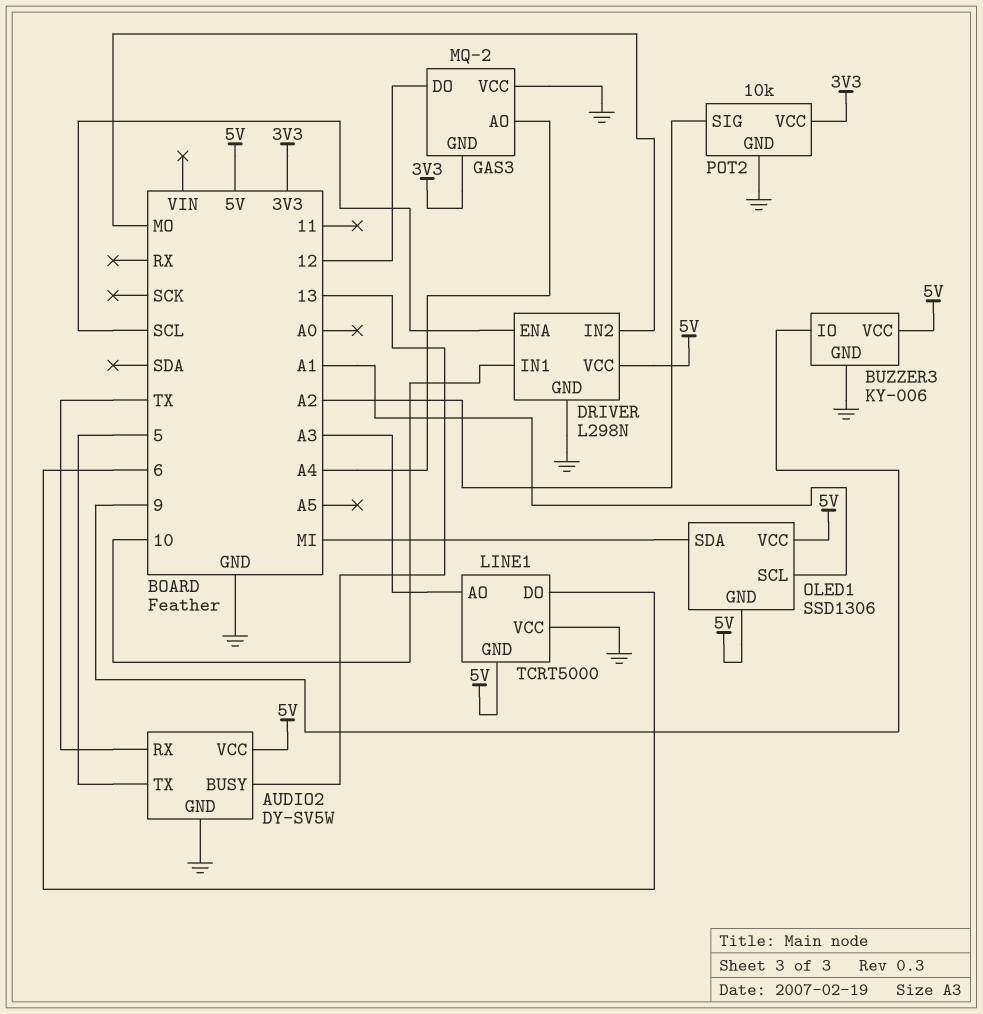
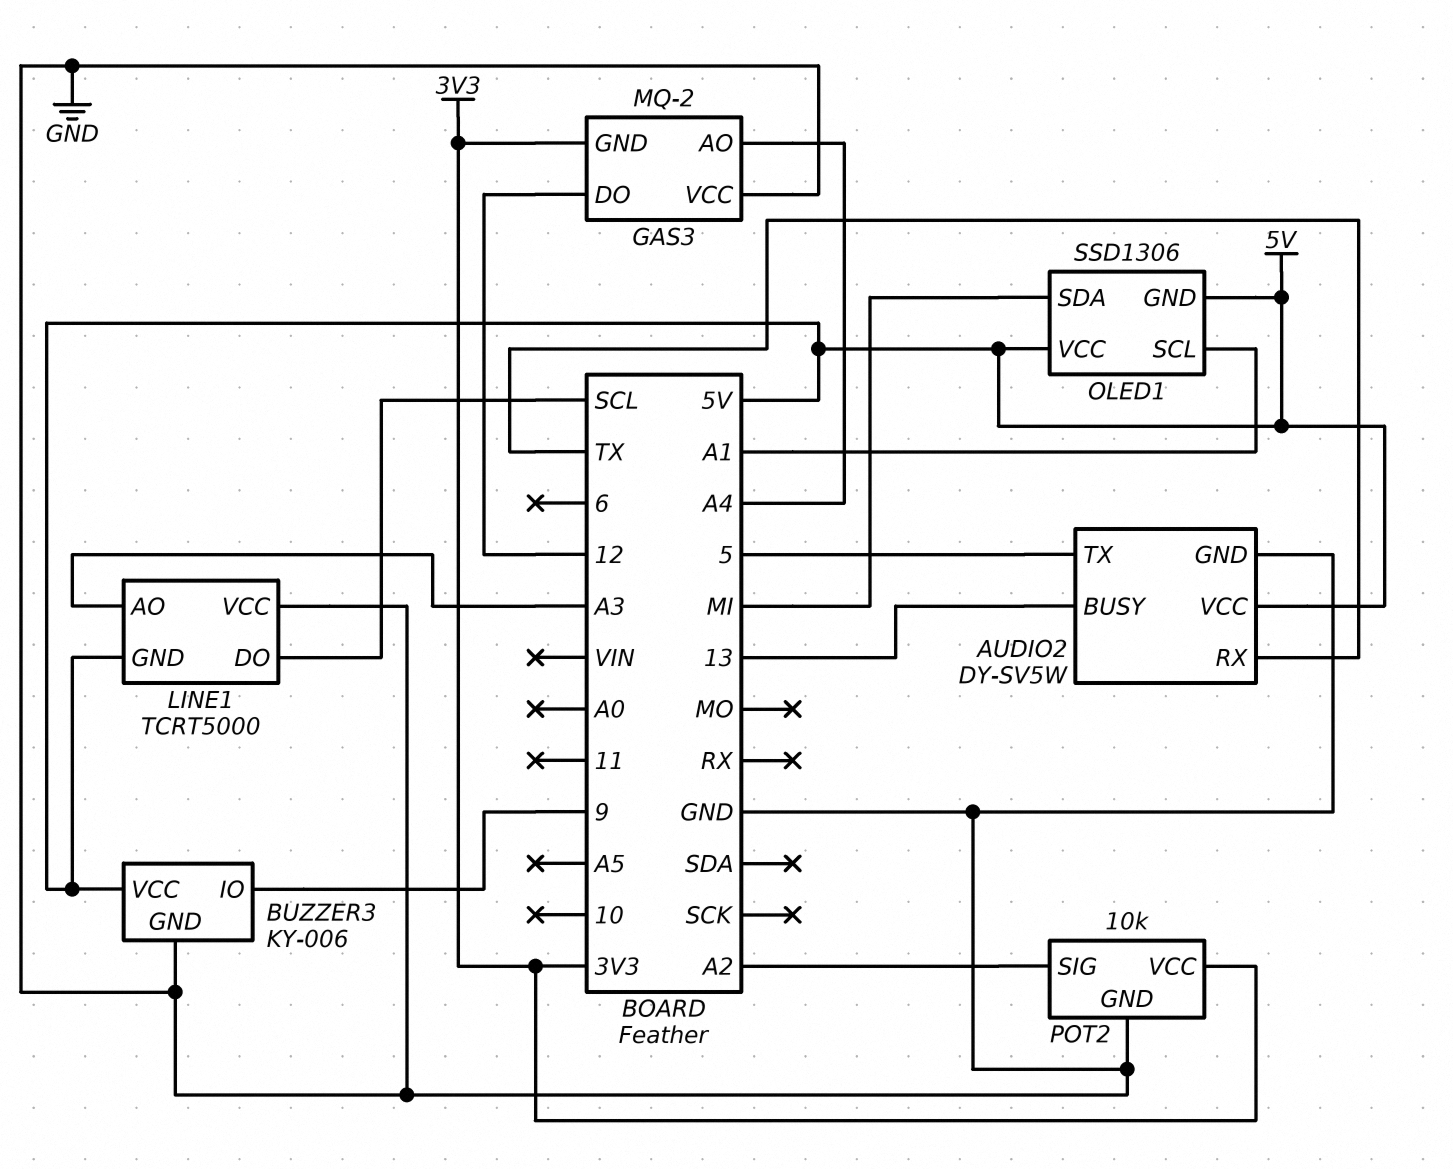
DRIVER: L298N -> none
DRIVER pin ENA: SCL -> none
DRIVER pin GND: GND -> none
DRIVER pin IN1: 10 -> none
DRIVER pin IN2: MO -> none
DRIVER pin VCC: 5V -> none
LINE1 pin DO: 6 -> SCL

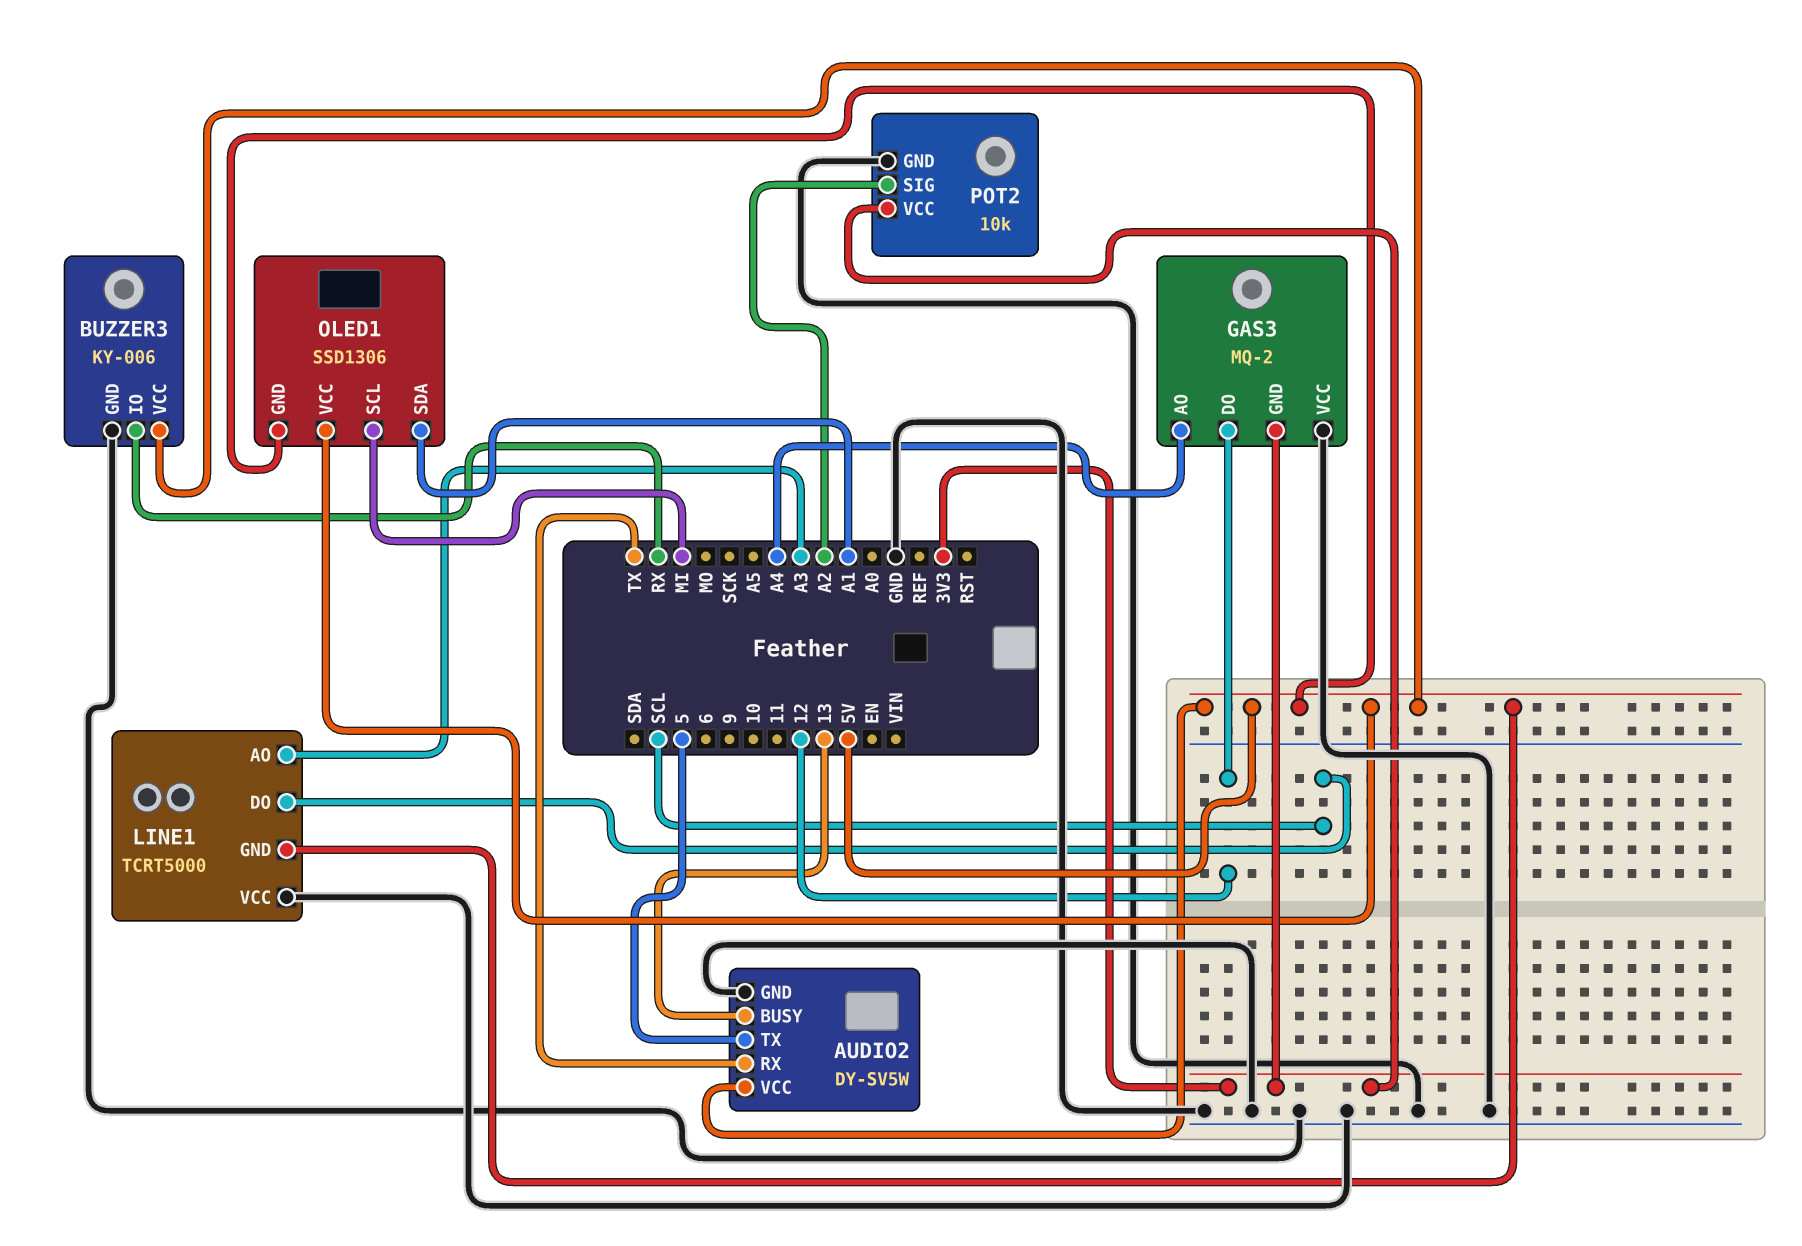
BUZZER3 pin IO: 9 -> RX
OLED1 pin SCL: A1 -> MI
OLED1 pin SDA: MI -> A1

